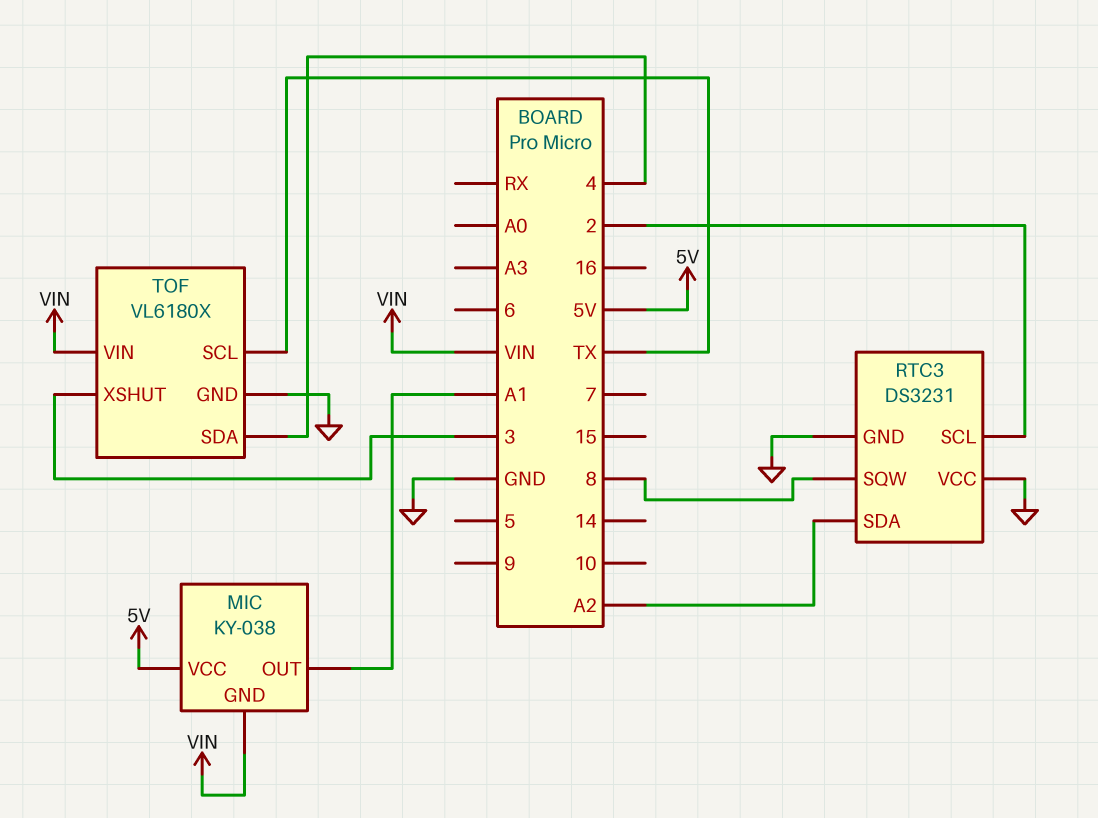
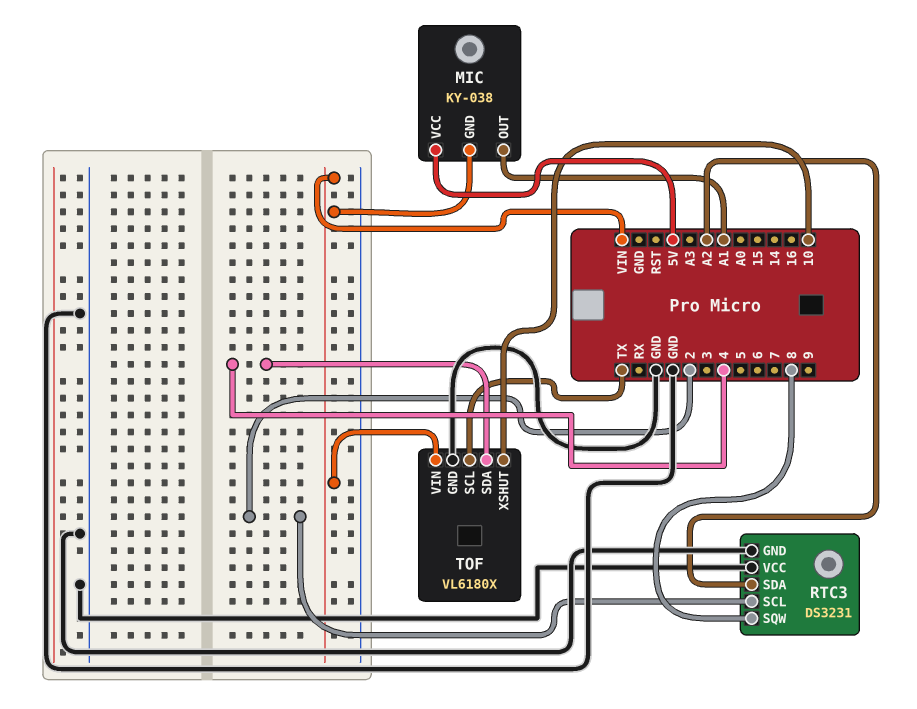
TOF pin XSHUT: 3 -> 10

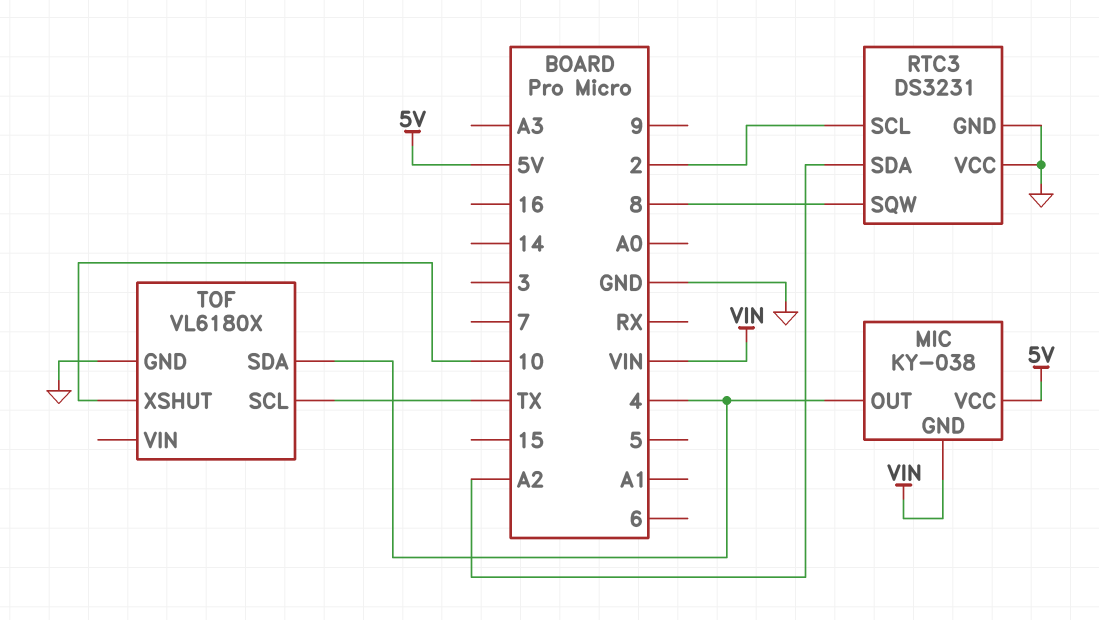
MIC pin OUT: A1 -> 4
TOF pin VIN: VIN -> none

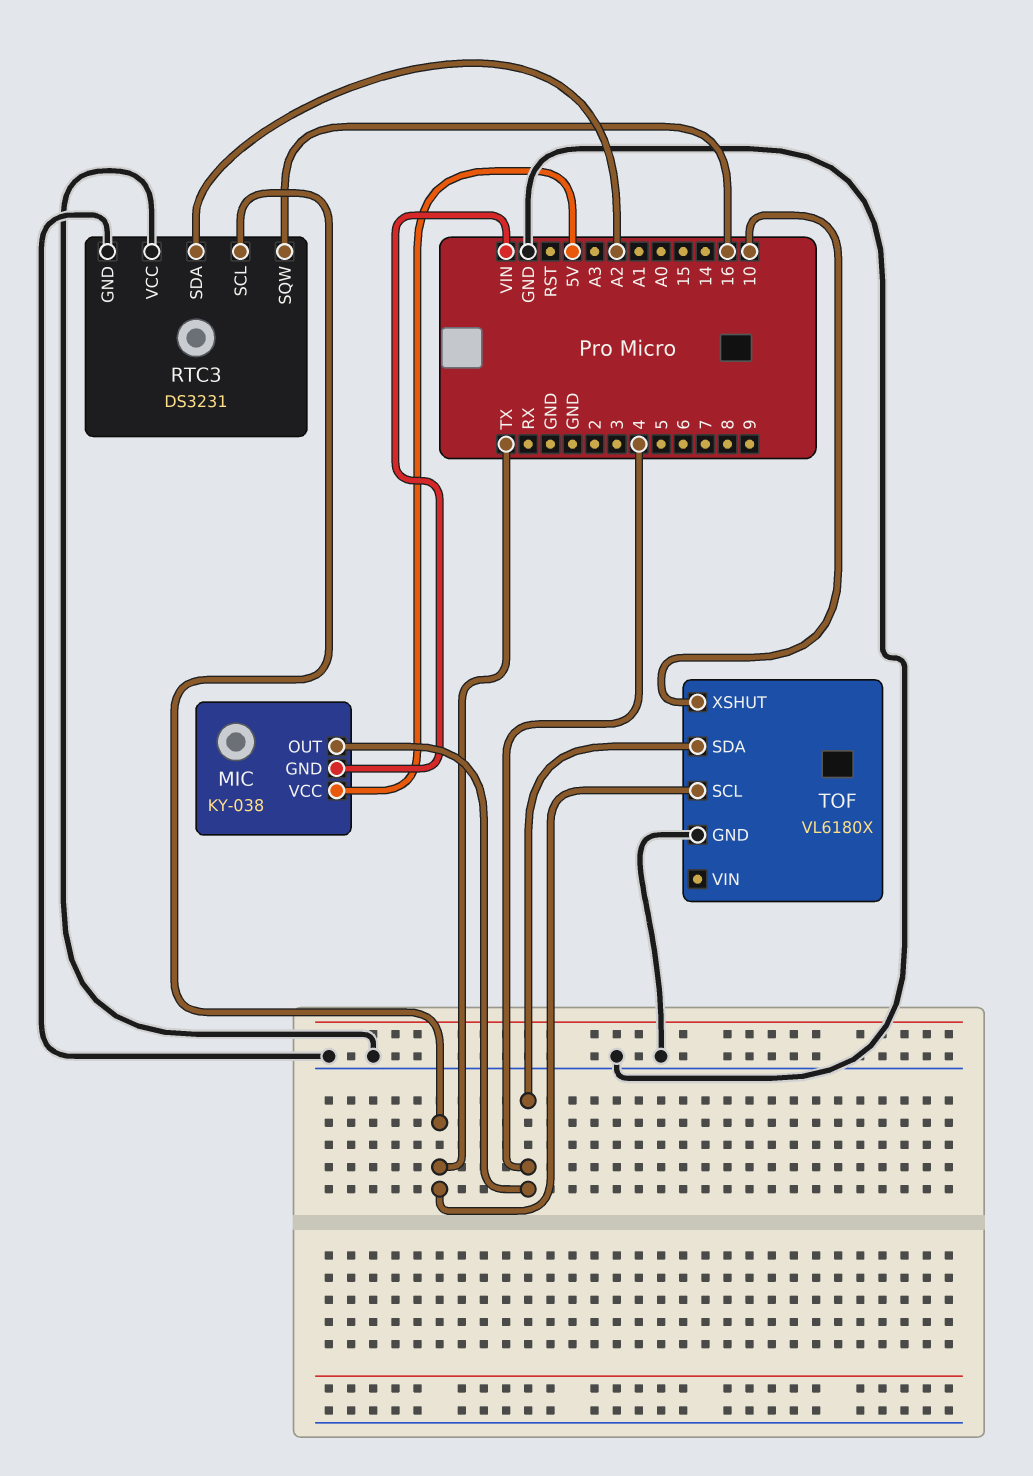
RTC3 pin SCL: 2 -> TX
RTC3 pin SQW: 8 -> 16

